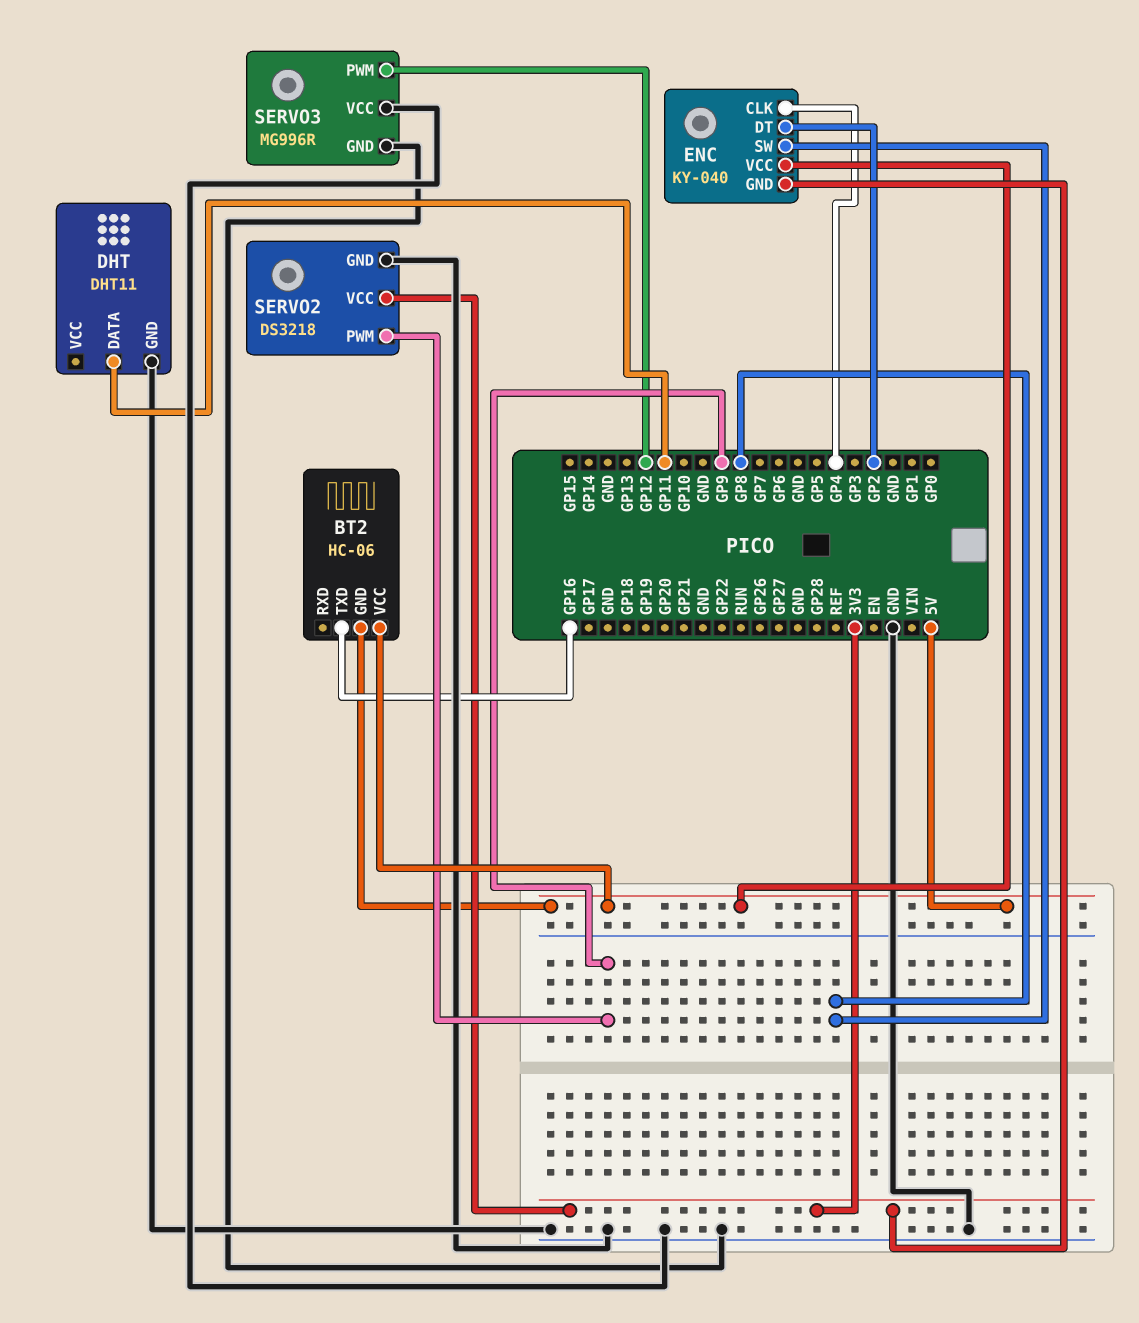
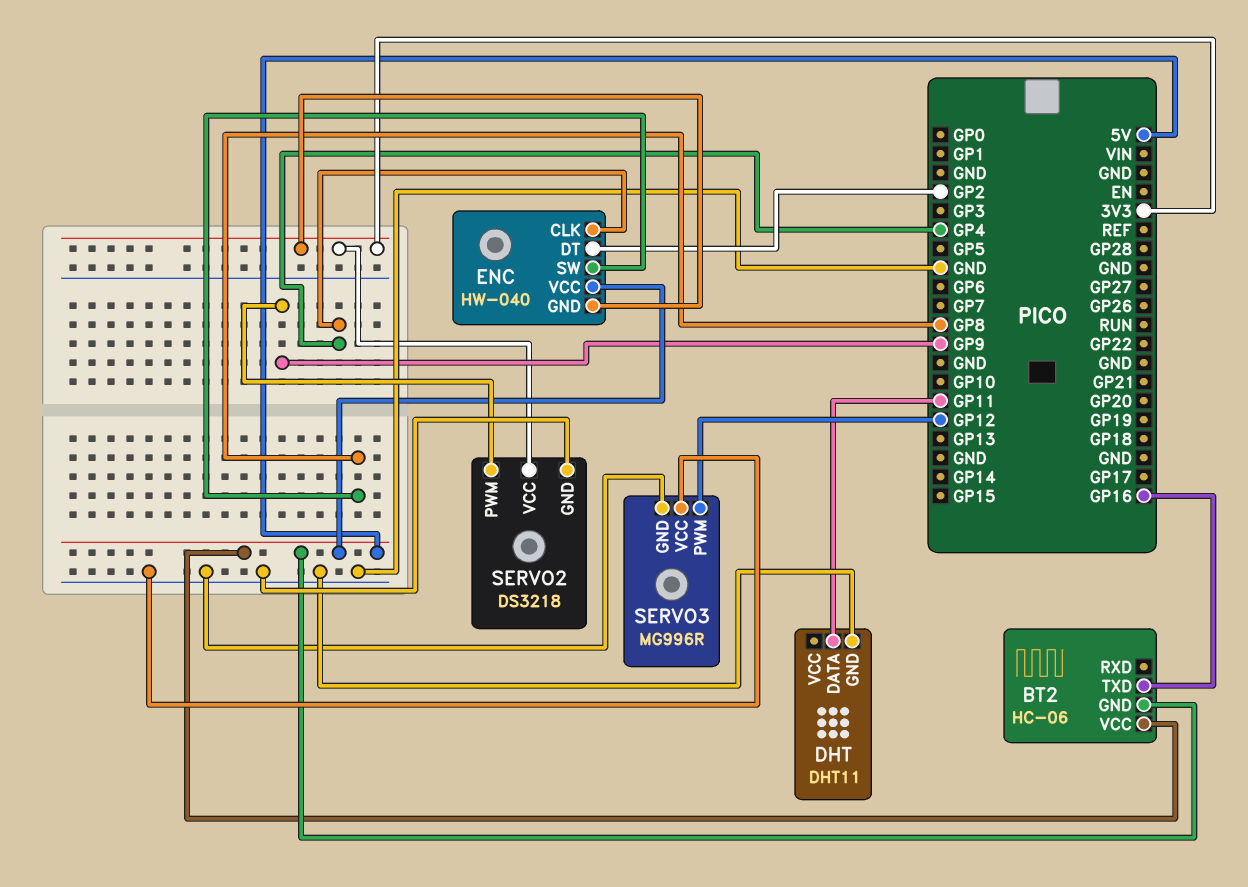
ENC: KY-040 -> HW-040

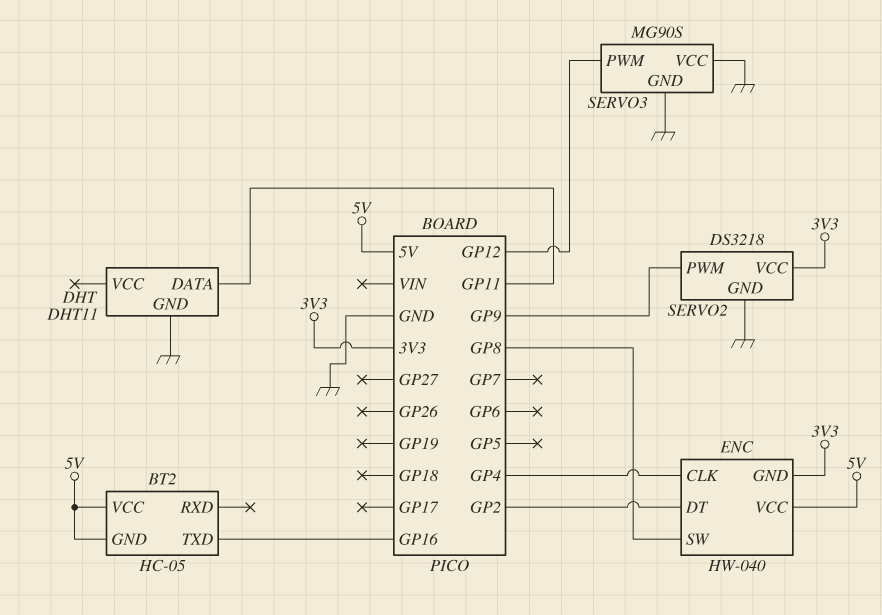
BT2: HC-06 -> HC-05
SERVO3: MG996R -> MG90S

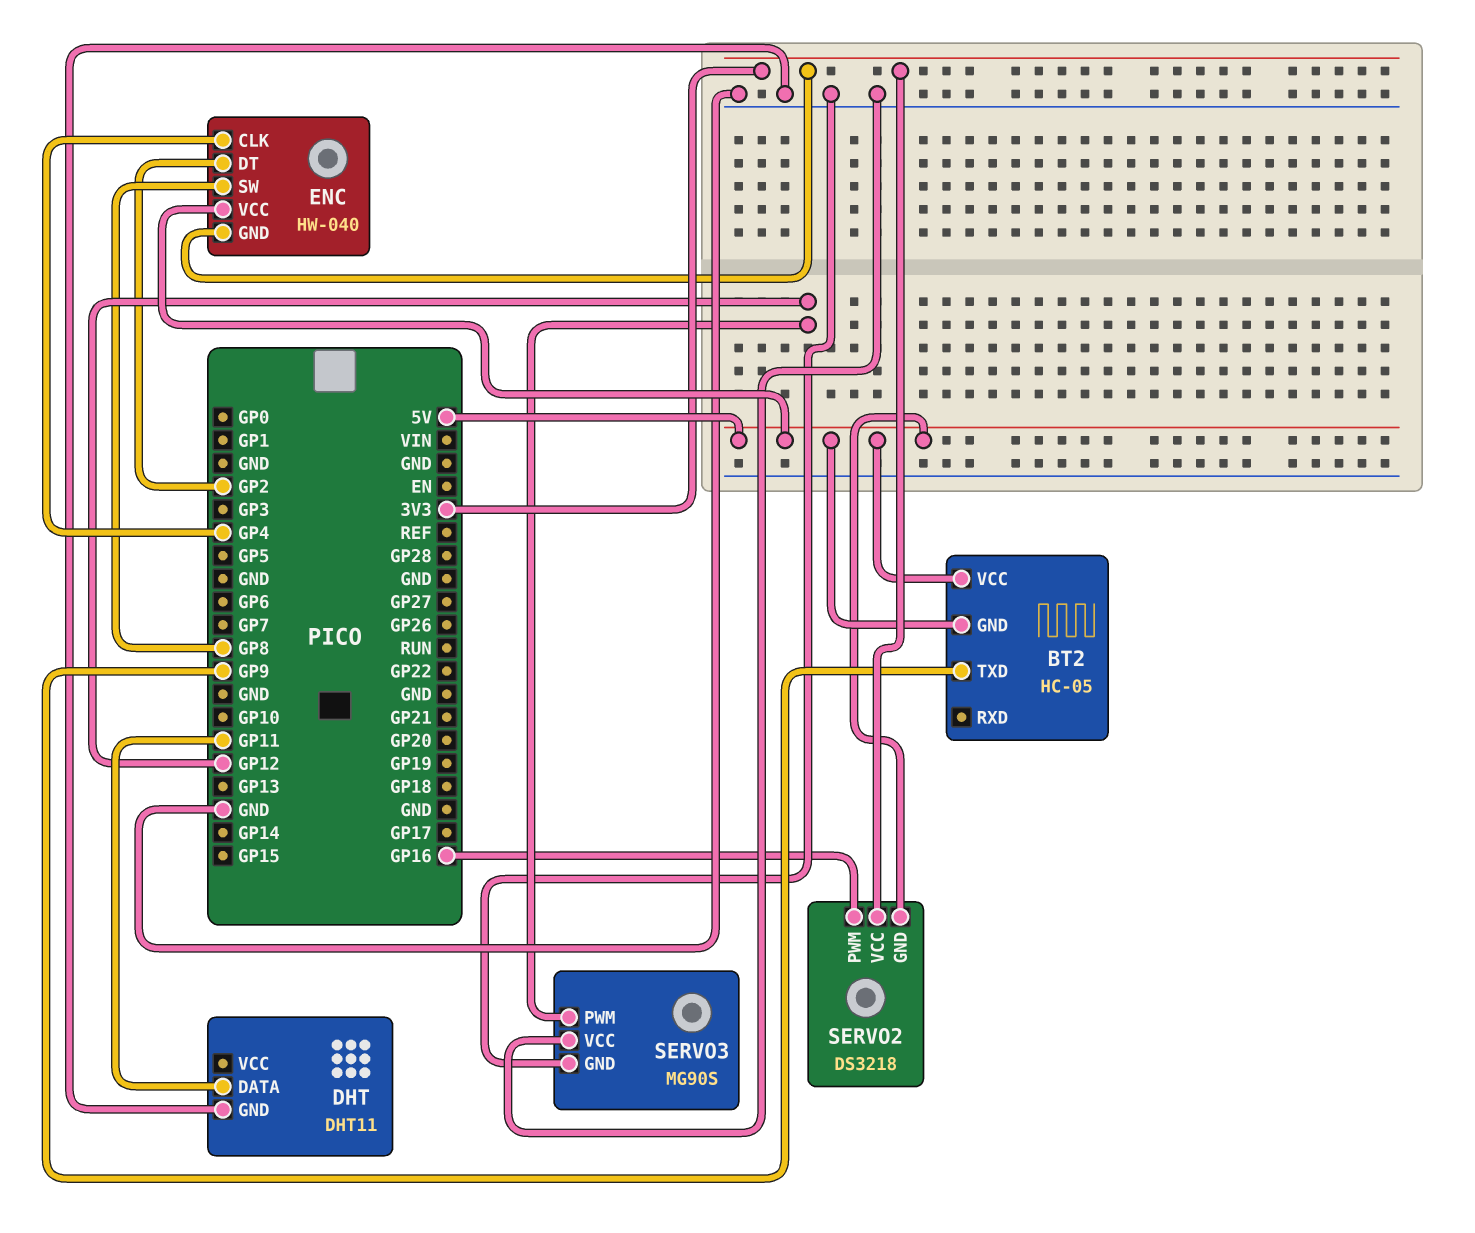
BT2 pin TXD: GP16 -> GP9
SERVO2 pin GND: GND -> 5V
SERVO2 pin PWM: GP9 -> GP16

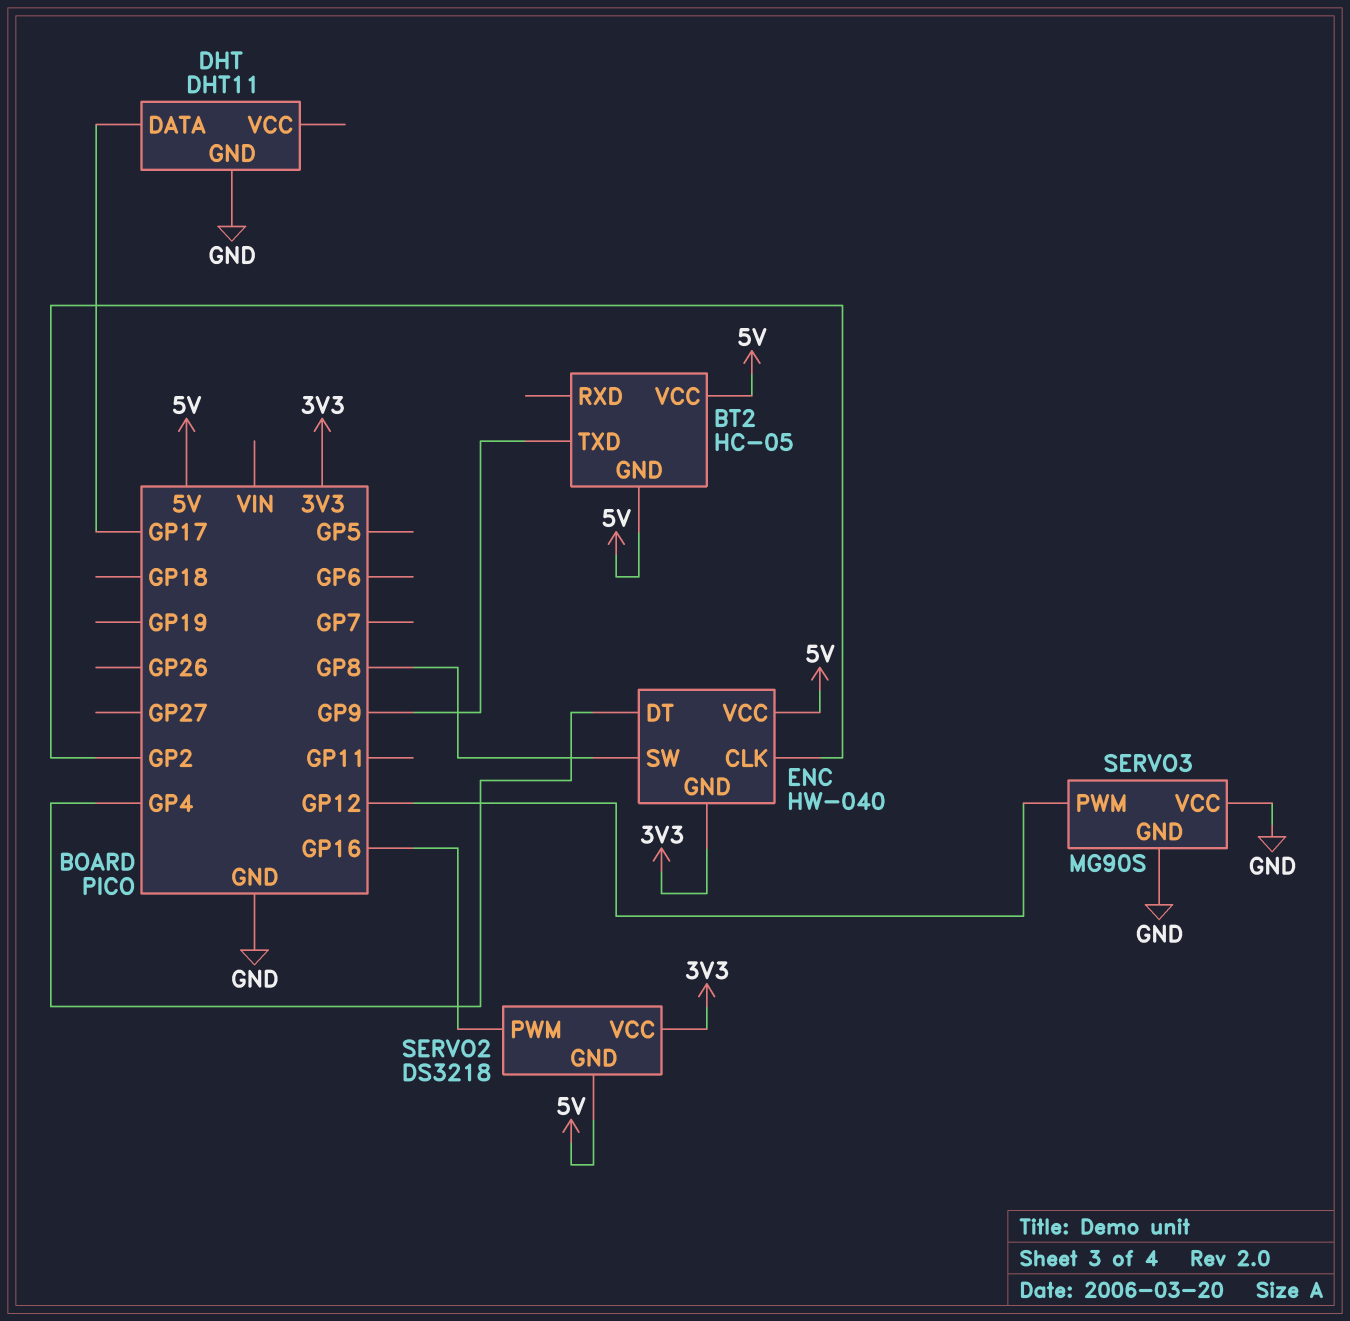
DHT pin DATA: GP11 -> GP17
ENC pin CLK: GP4 -> GP2
ENC pin DT: GP2 -> GP4

